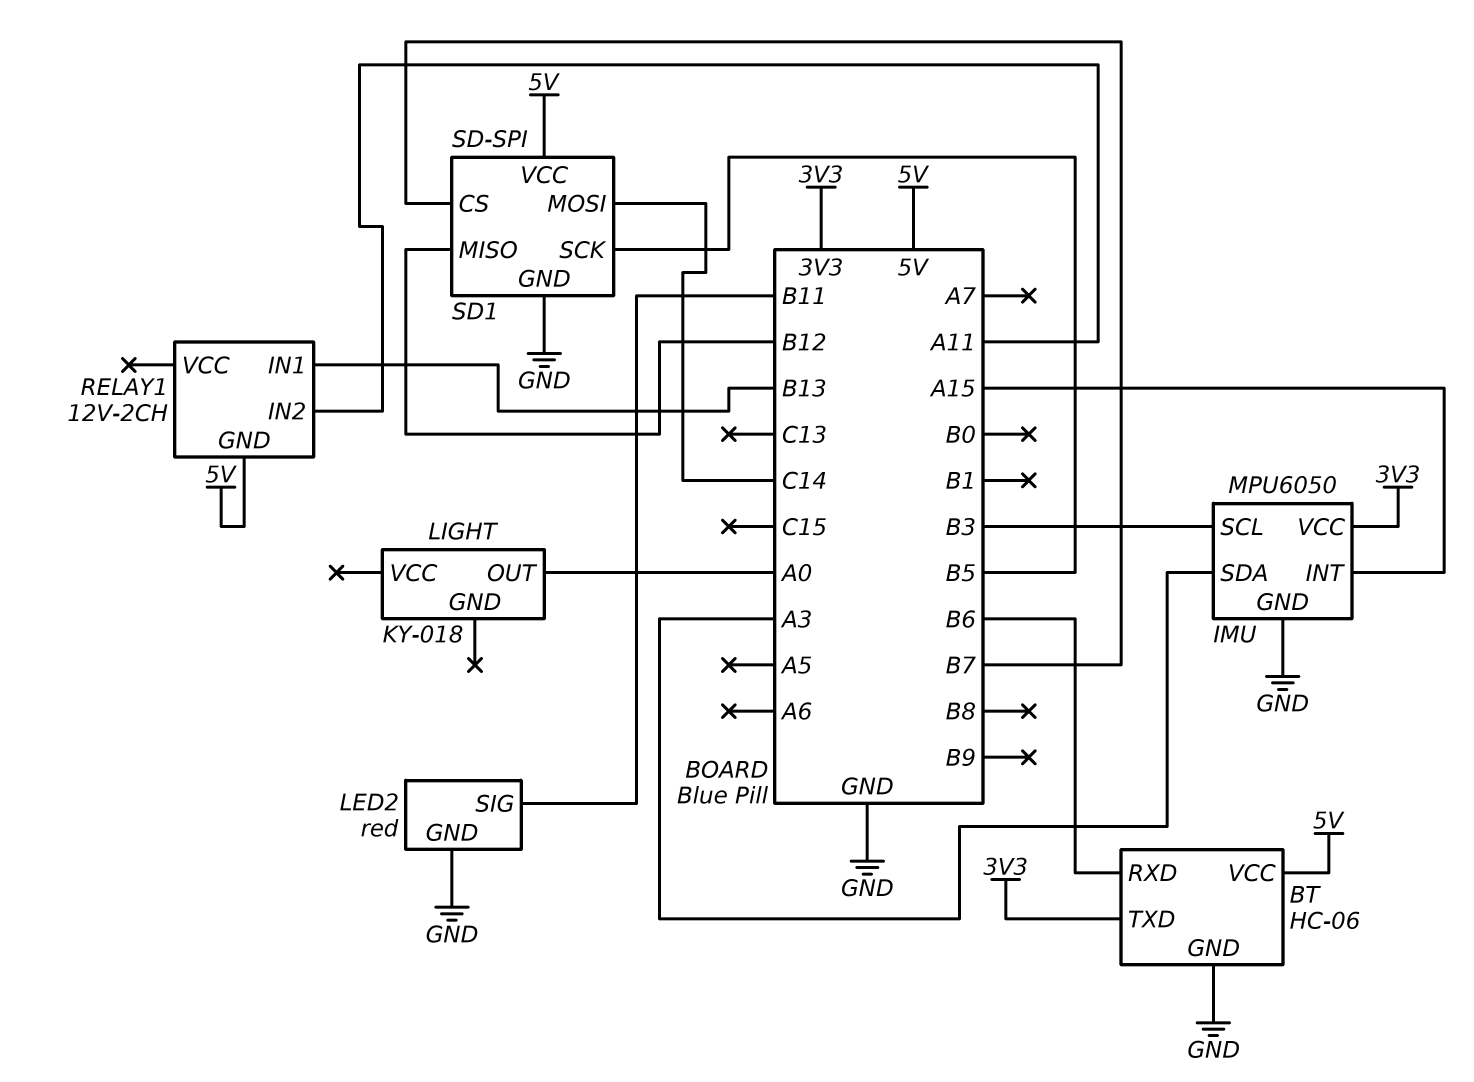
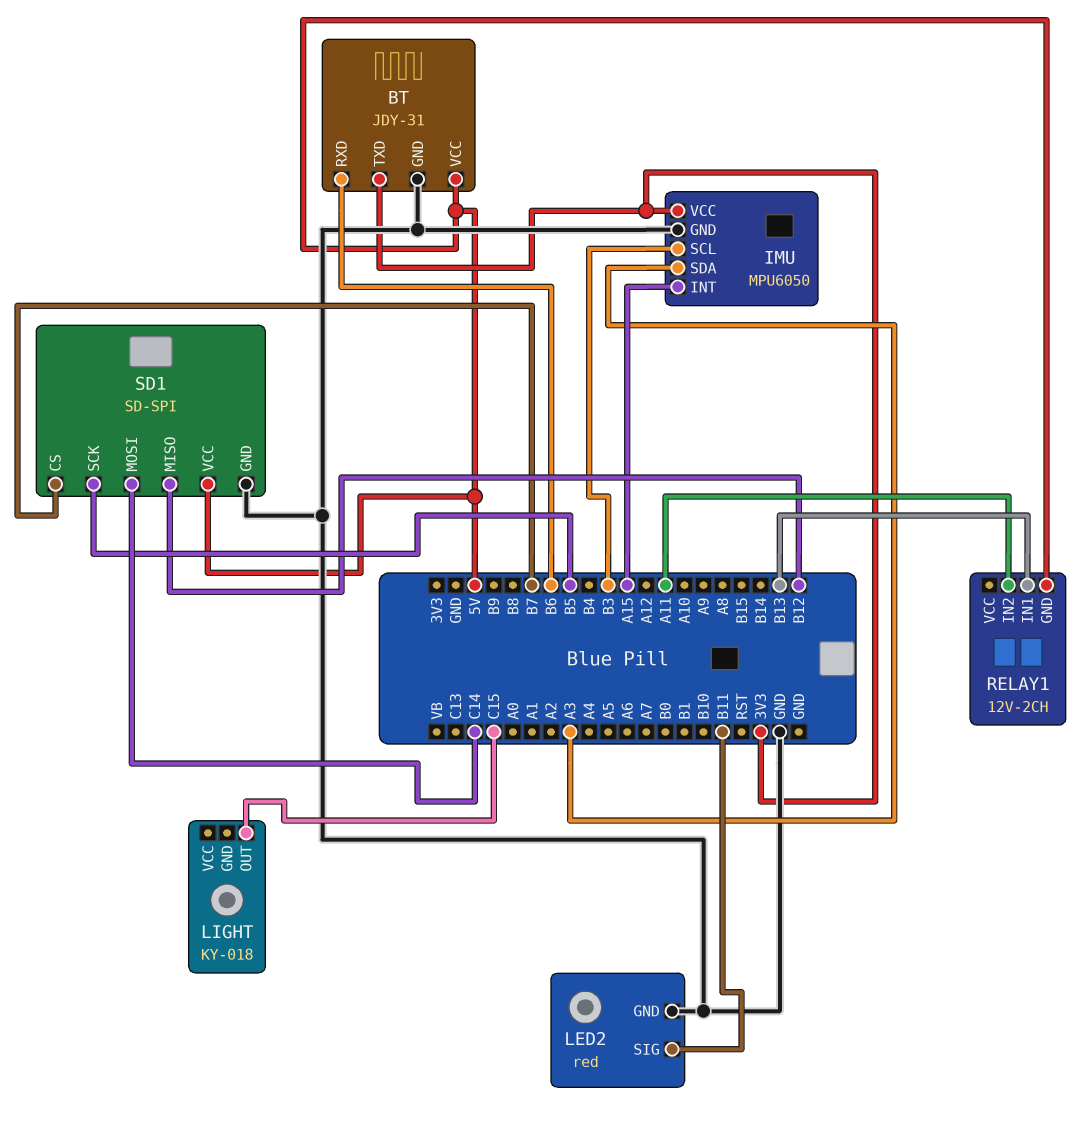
BT: HC-06 -> JDY-31
LIGHT pin OUT: A0 -> C15

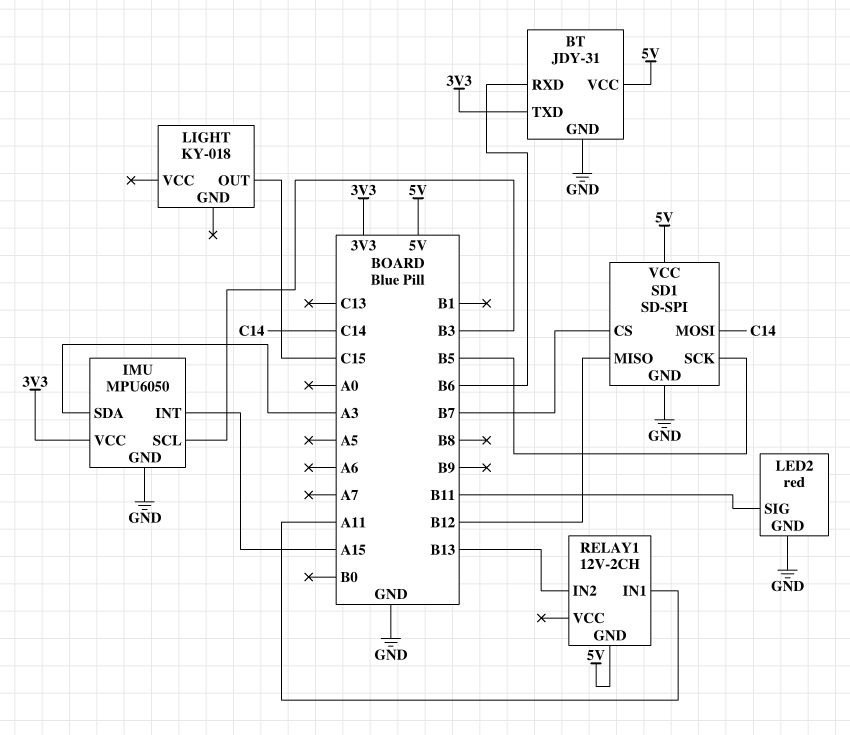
RELAY1 pin IN1: B13 -> A11
RELAY1 pin IN2: A11 -> B13

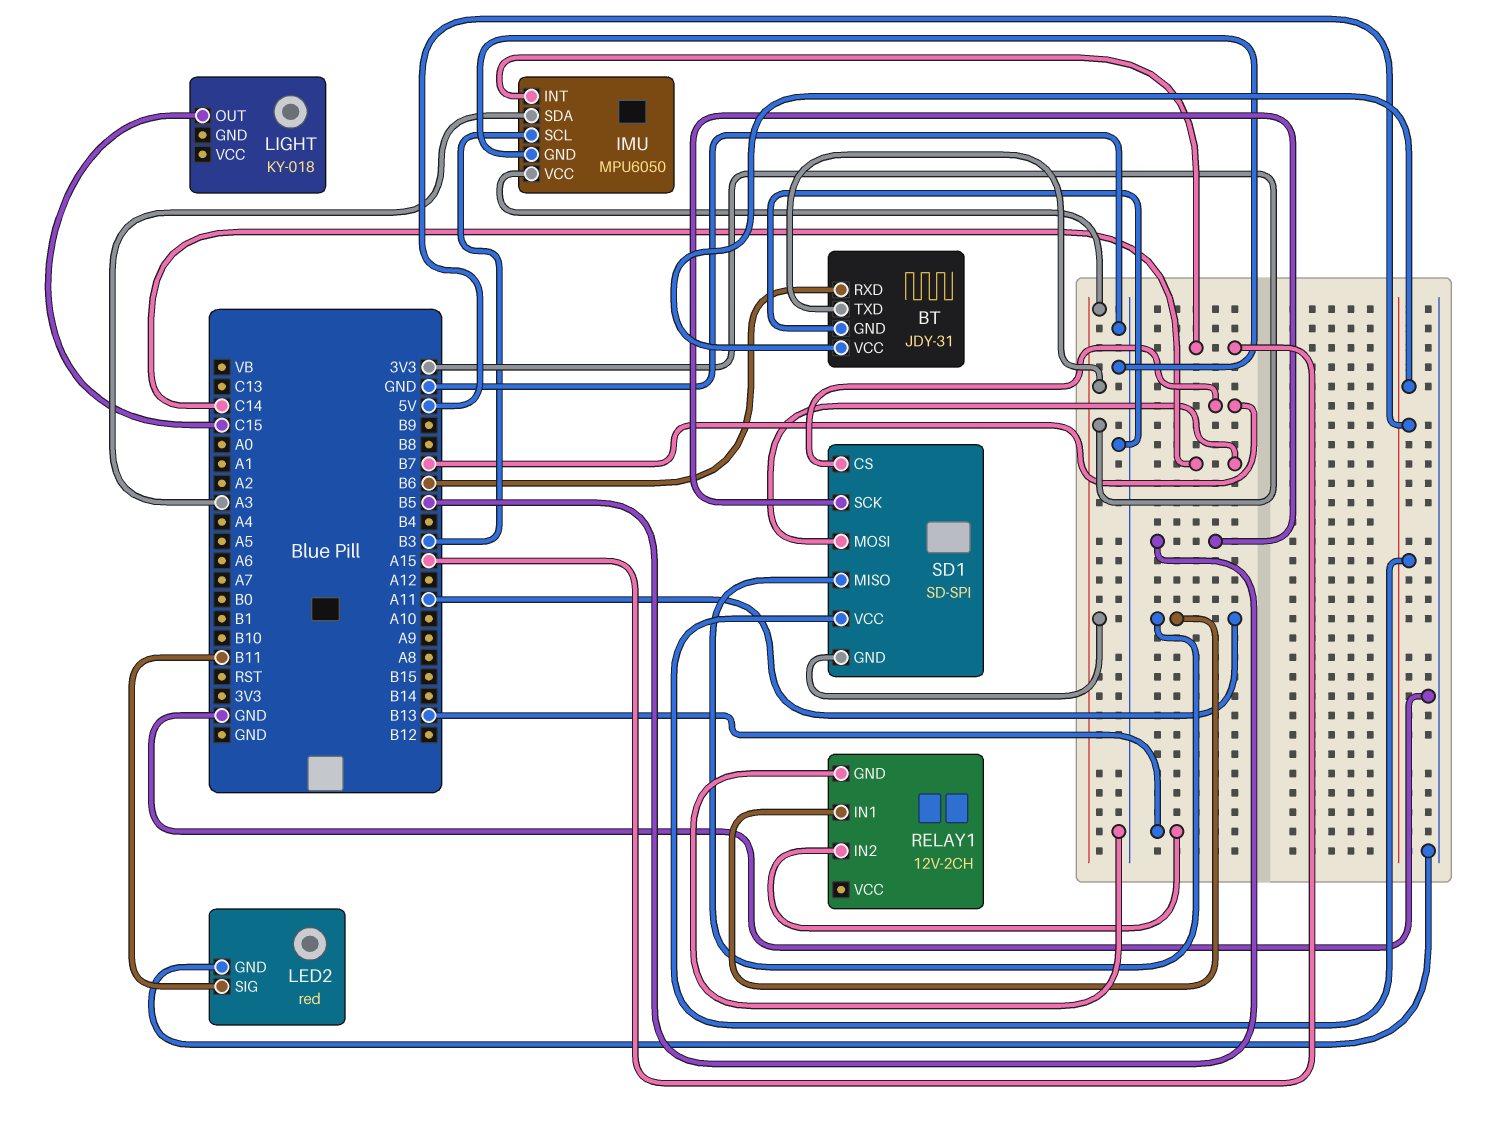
RELAY1 pin GND: 5V -> GND
SD1 pin GND: GND -> 3V3
SD1 pin MISO: B12 -> A11

